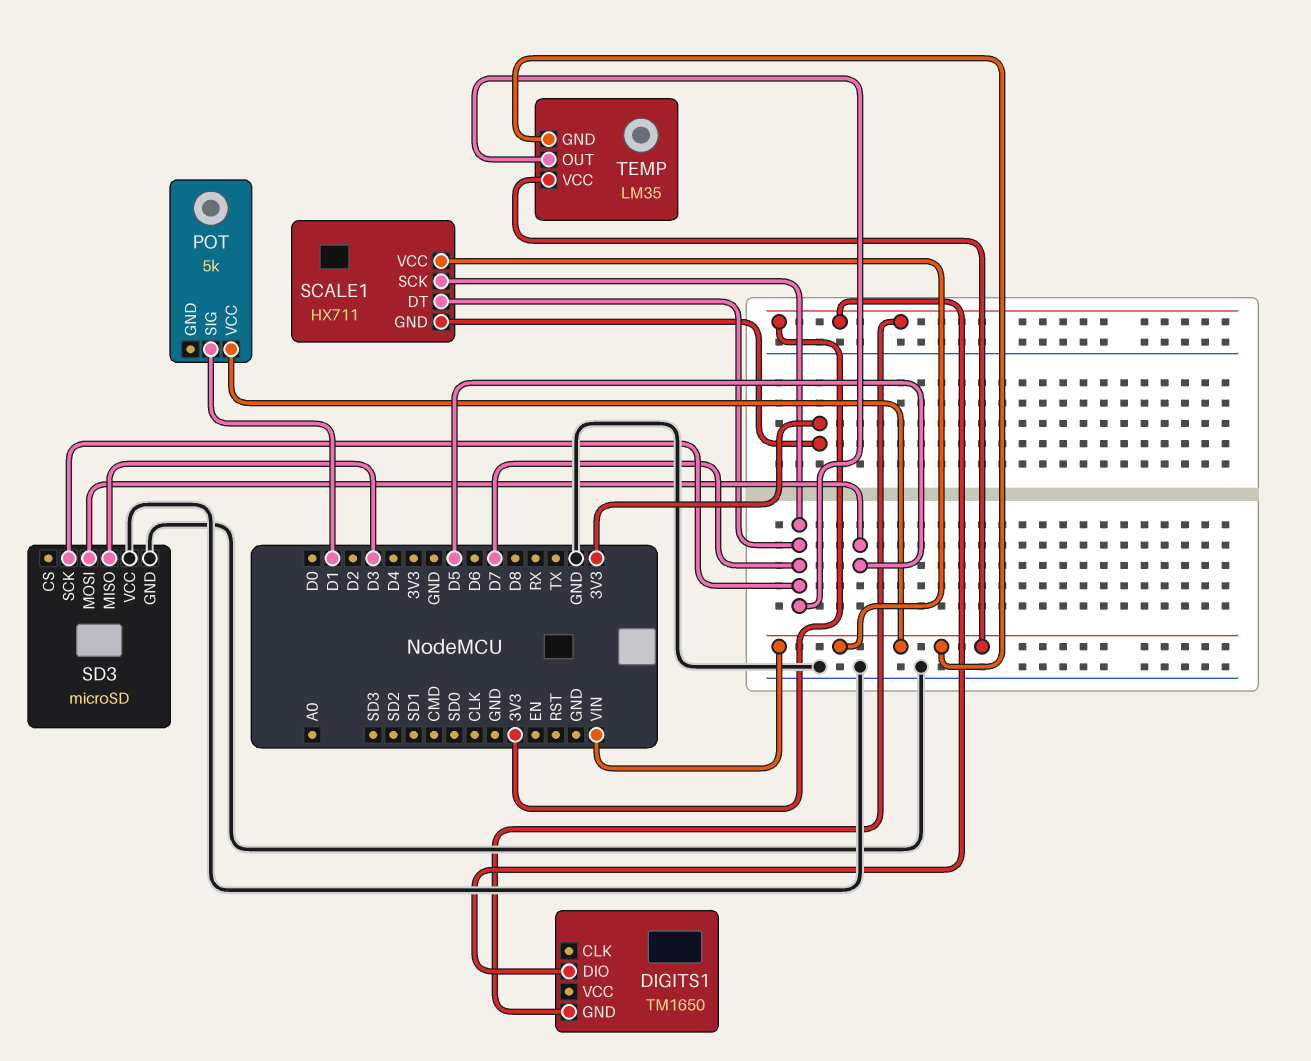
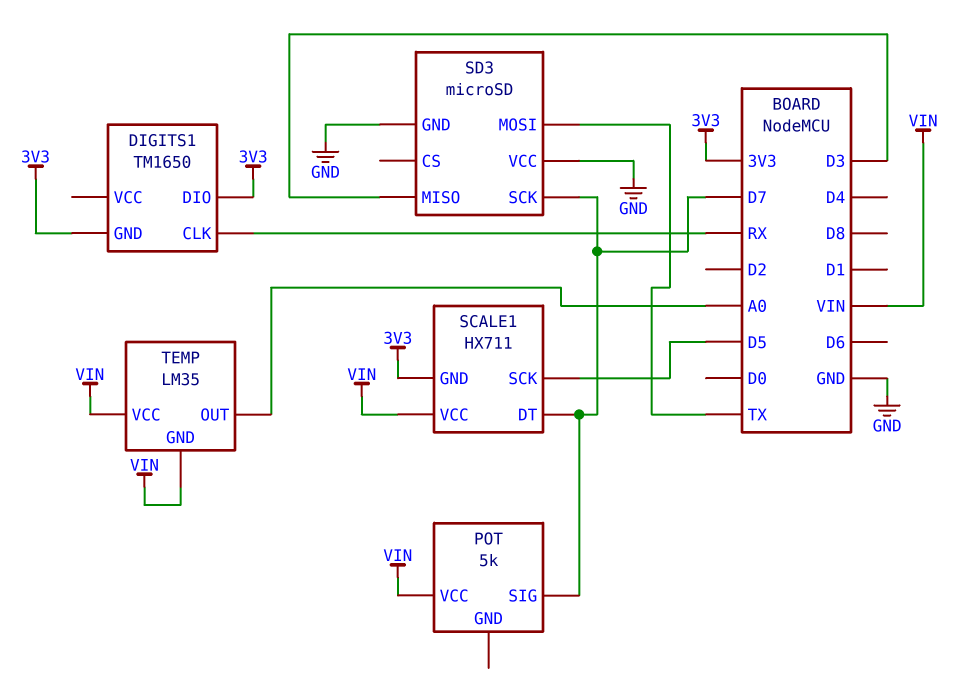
DIGITS1 pin CLK: none -> RX
POT pin SIG: D1 -> D7
SCALE1 pin SCK: D7 -> D5
SD3 pin MOSI: D5 -> TX
TEMP pin OUT: D7 -> A0

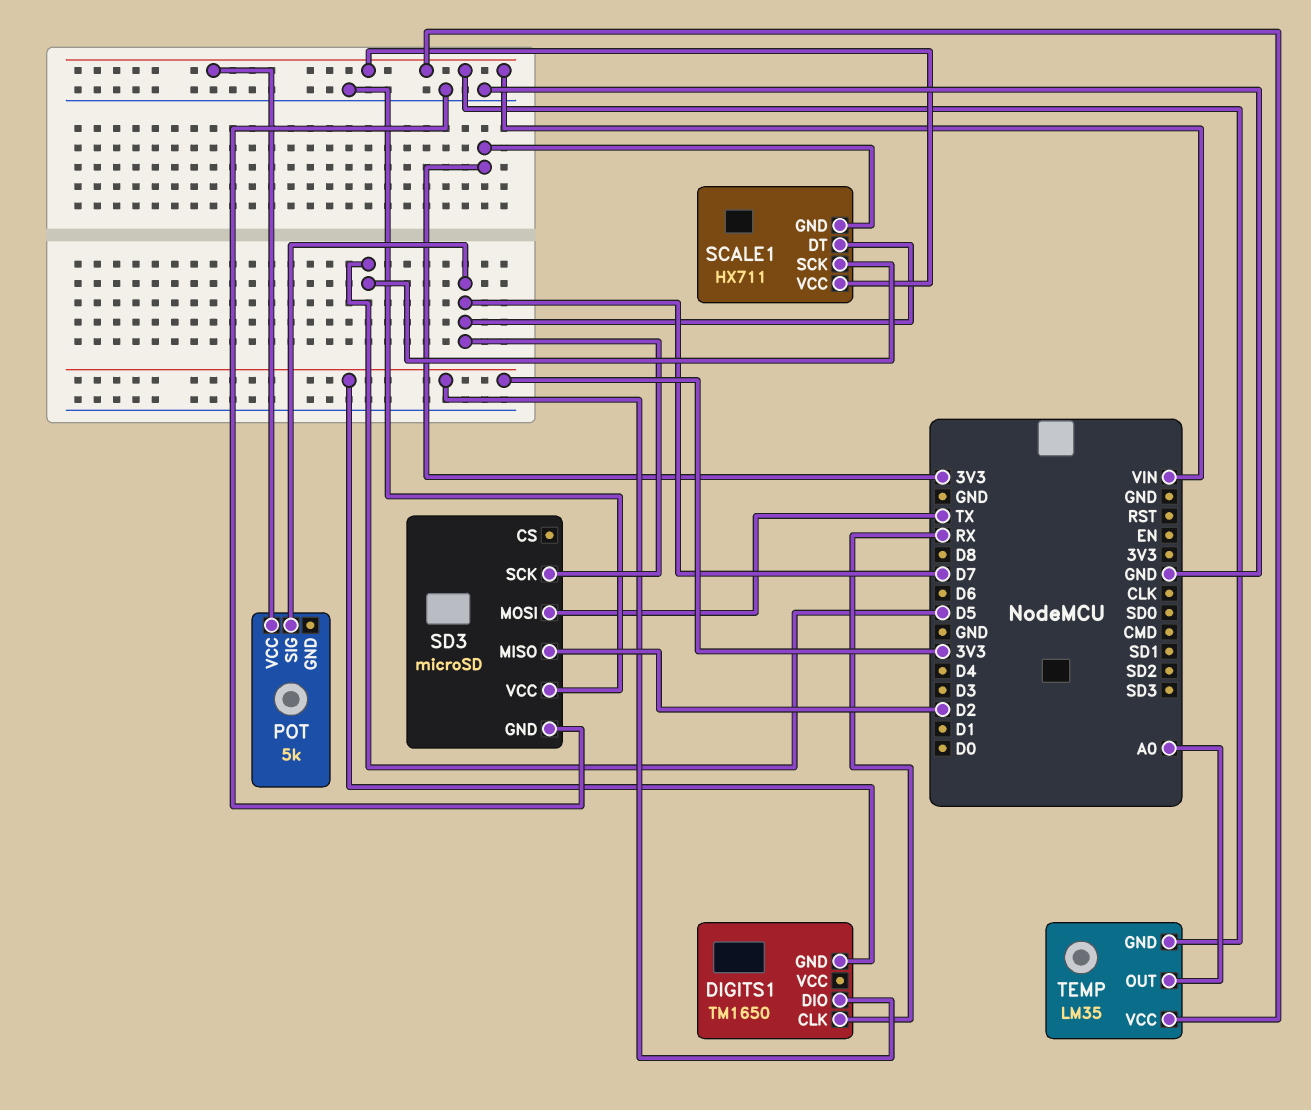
SD3 pin MISO: D3 -> D2

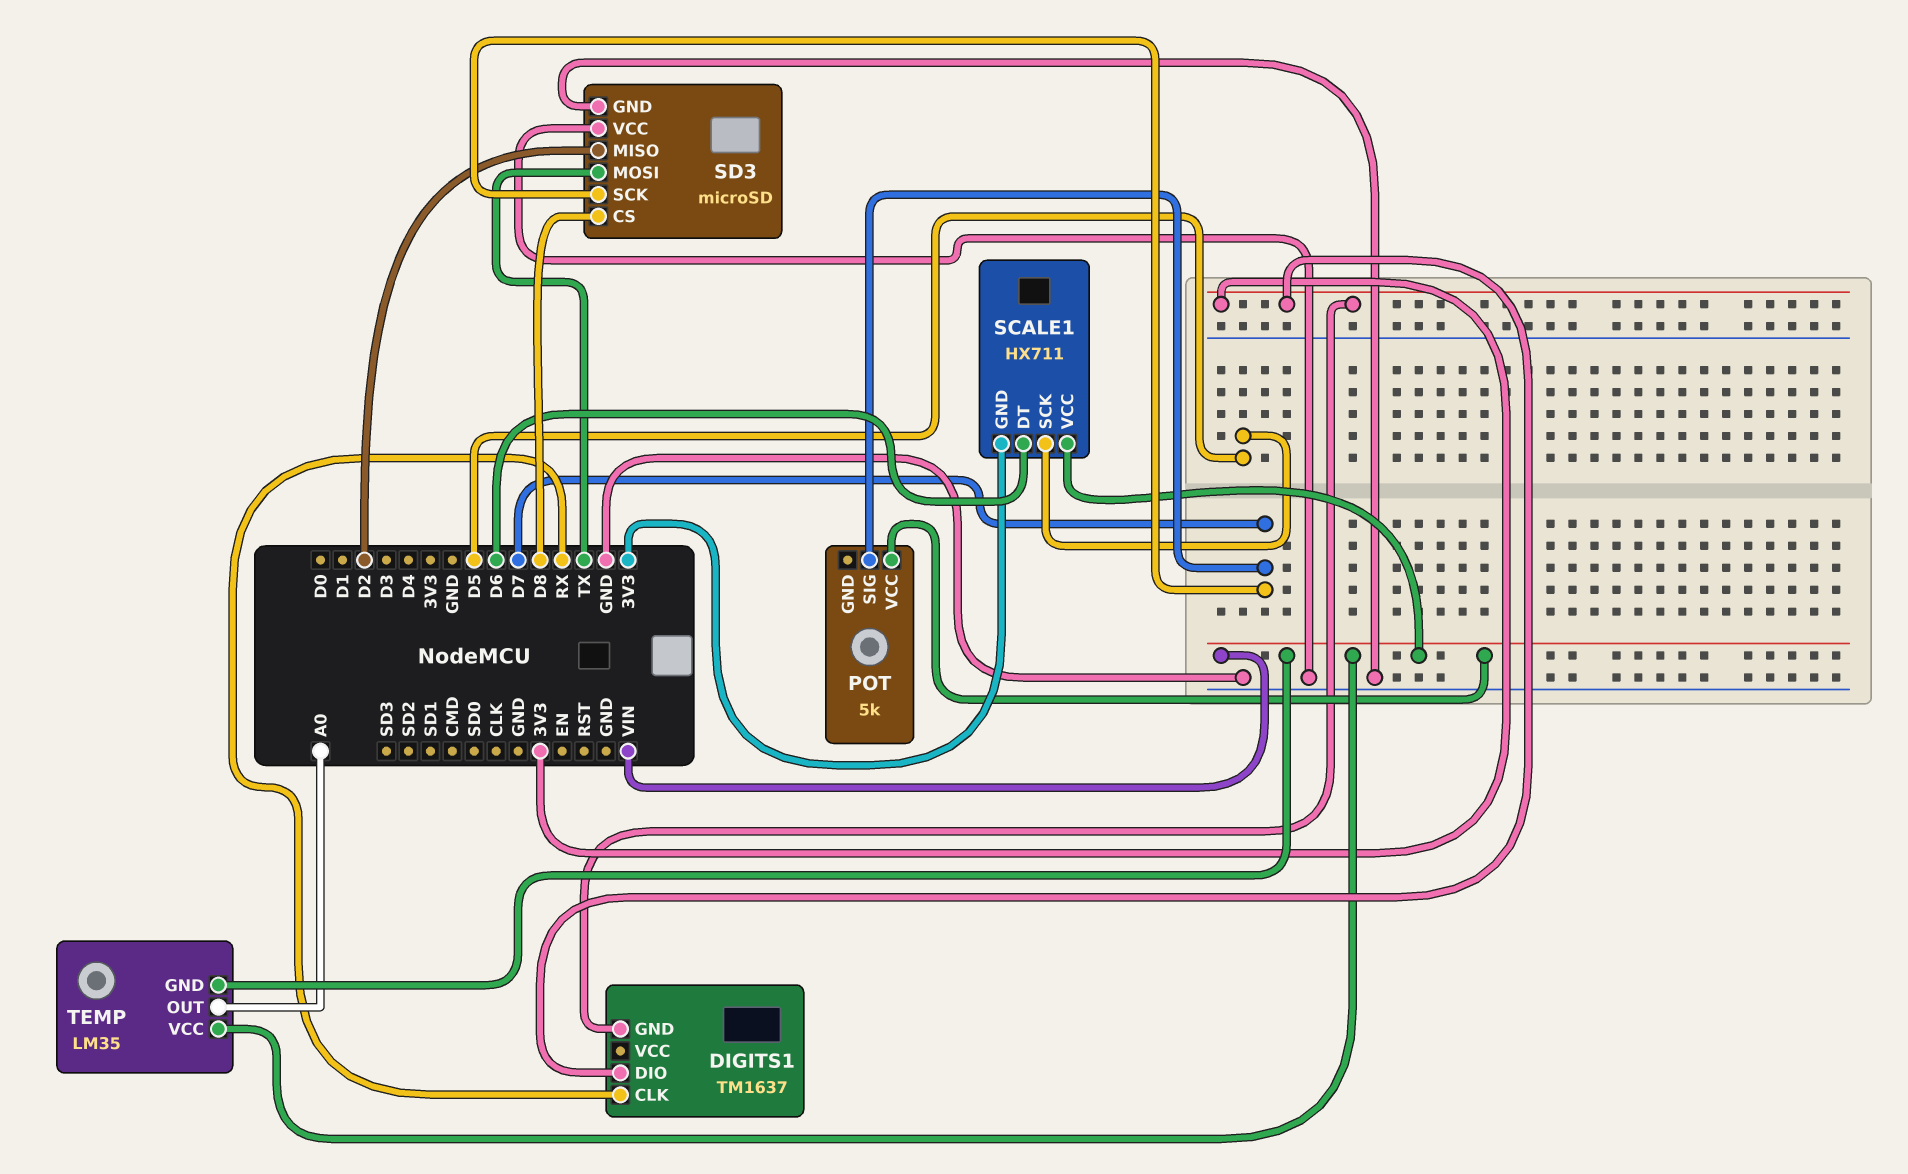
DIGITS1: TM1650 -> TM1637
SCALE1 pin DT: D7 -> D6
SD3 pin CS: none -> D8

